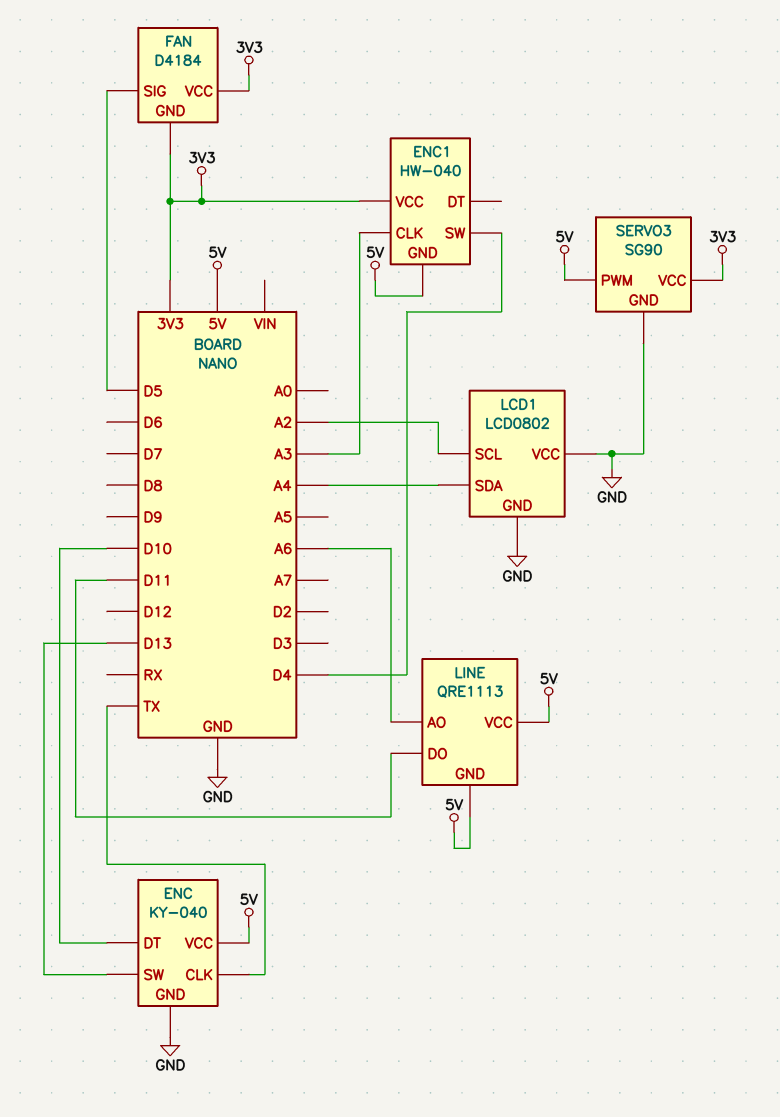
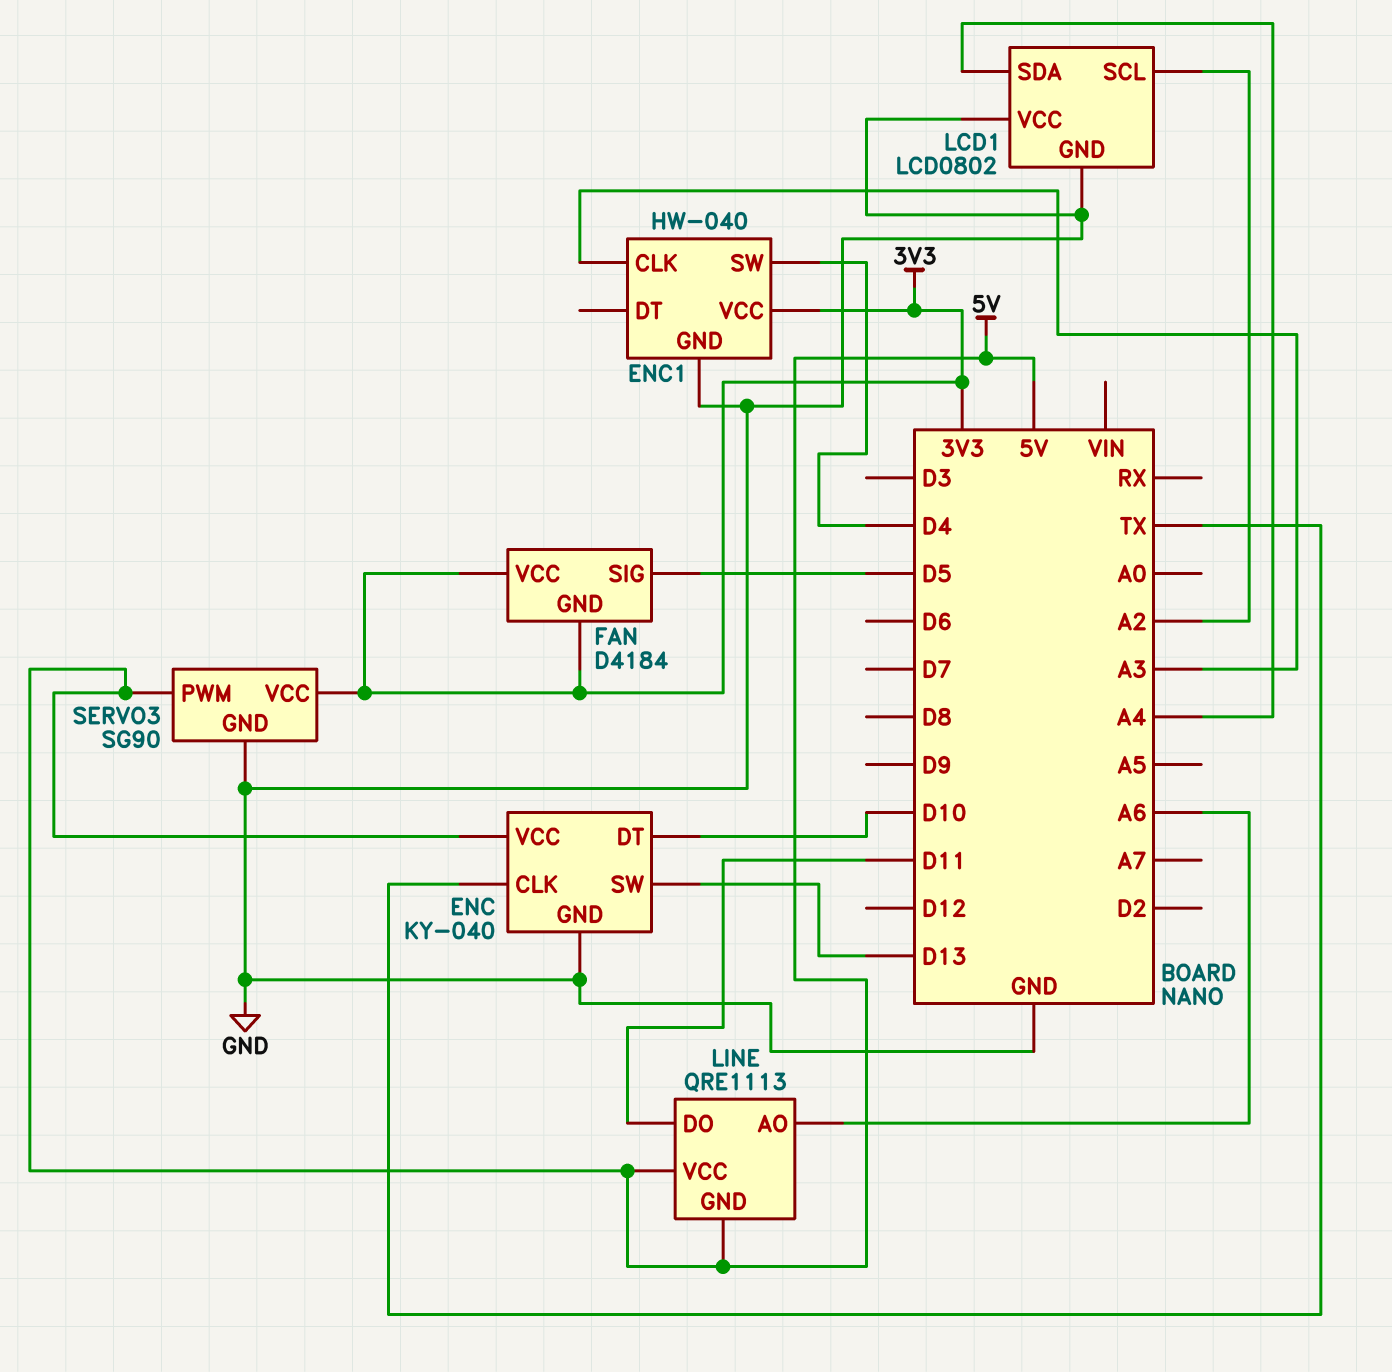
ENC1 pin GND: 5V -> GND

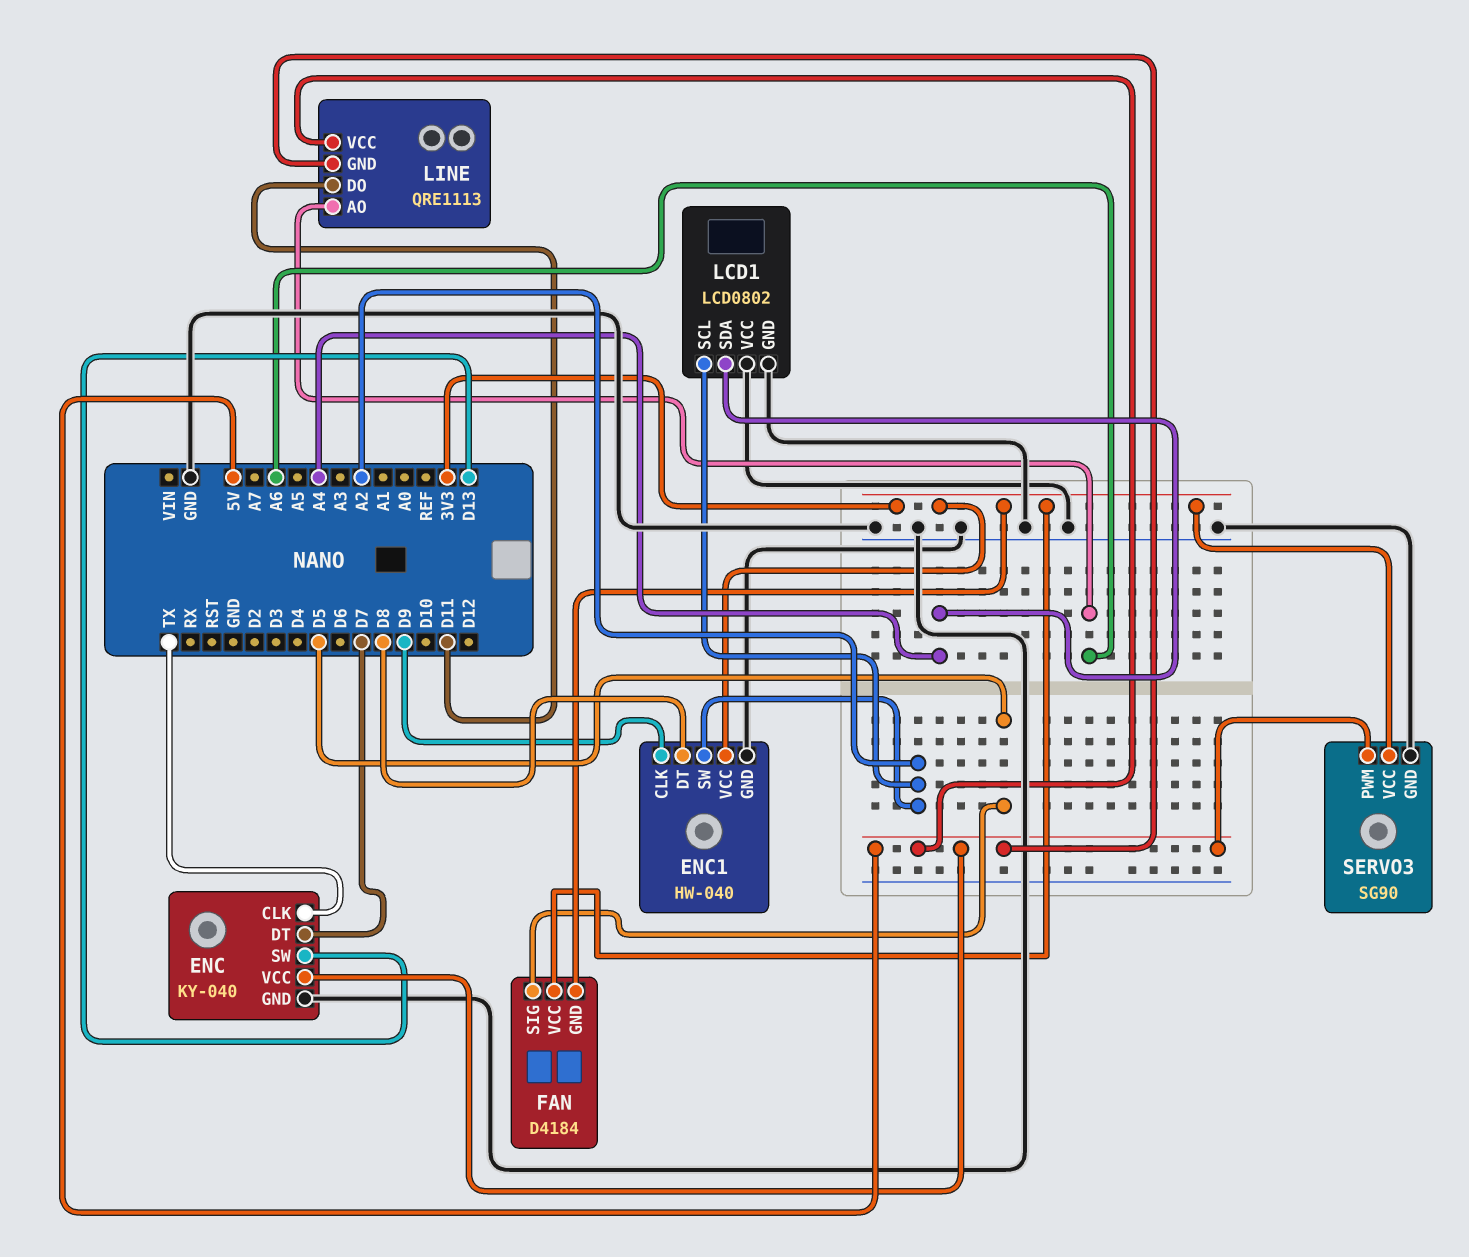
ENC pin DT: D10 -> D7
ENC1 pin CLK: A3 -> D9
ENC1 pin DT: none -> D8
ENC1 pin SW: D4 -> A2

